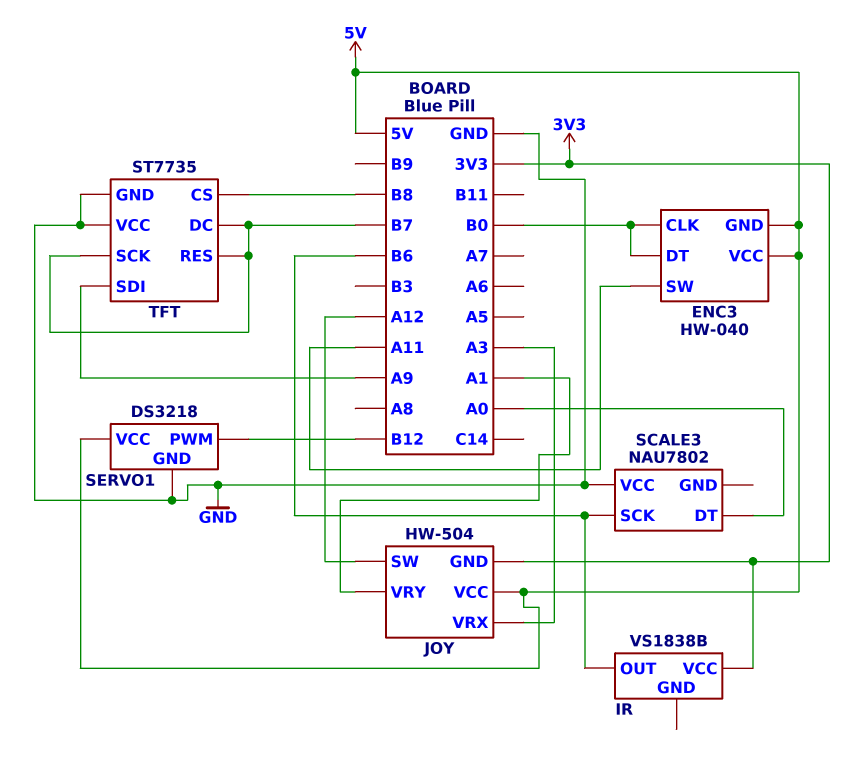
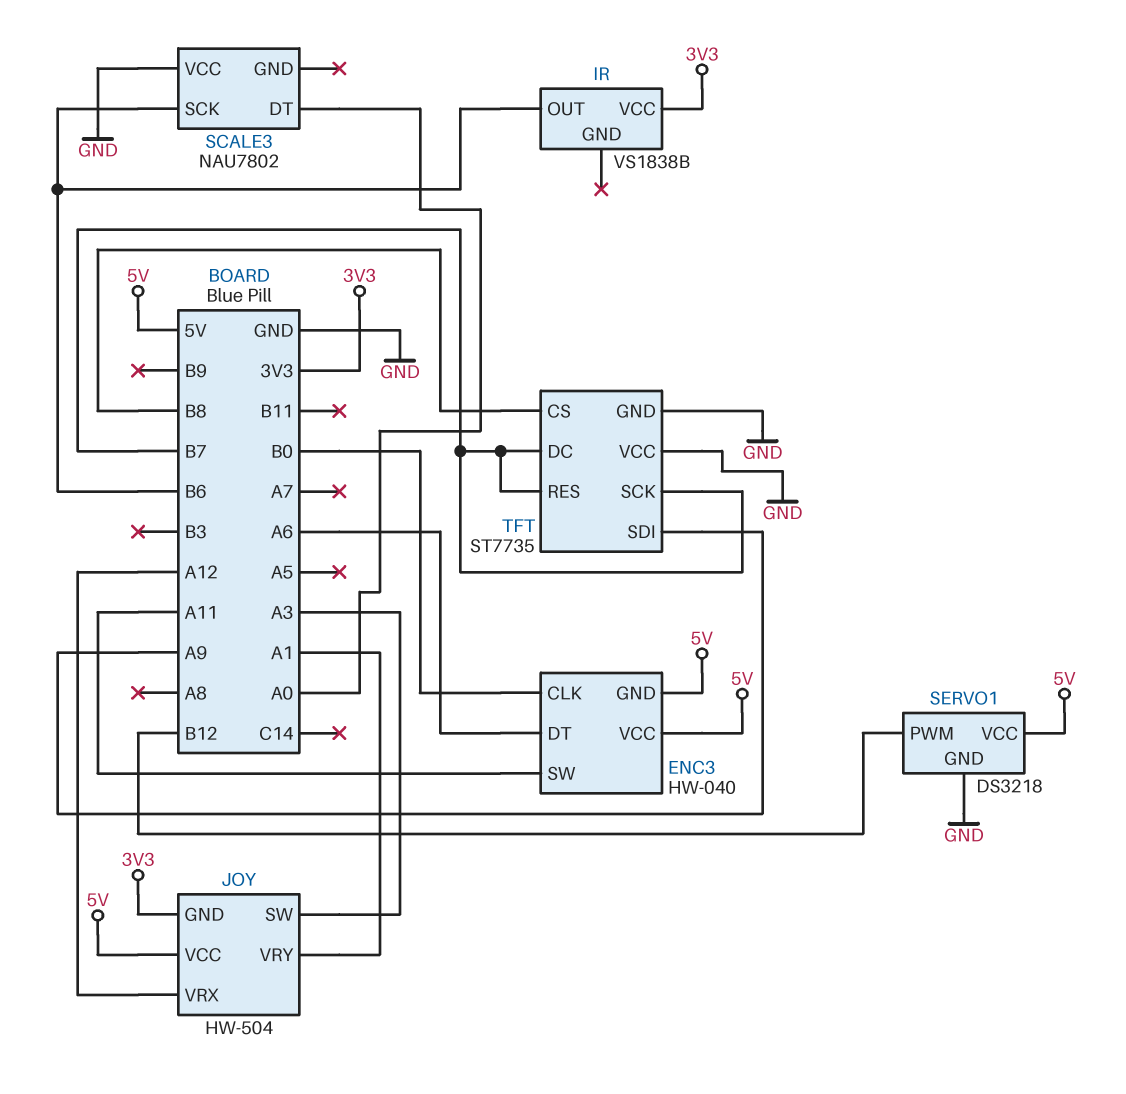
ENC3 pin DT: B0 -> A6
JOY pin SW: A12 -> A3
JOY pin VRX: A3 -> A12

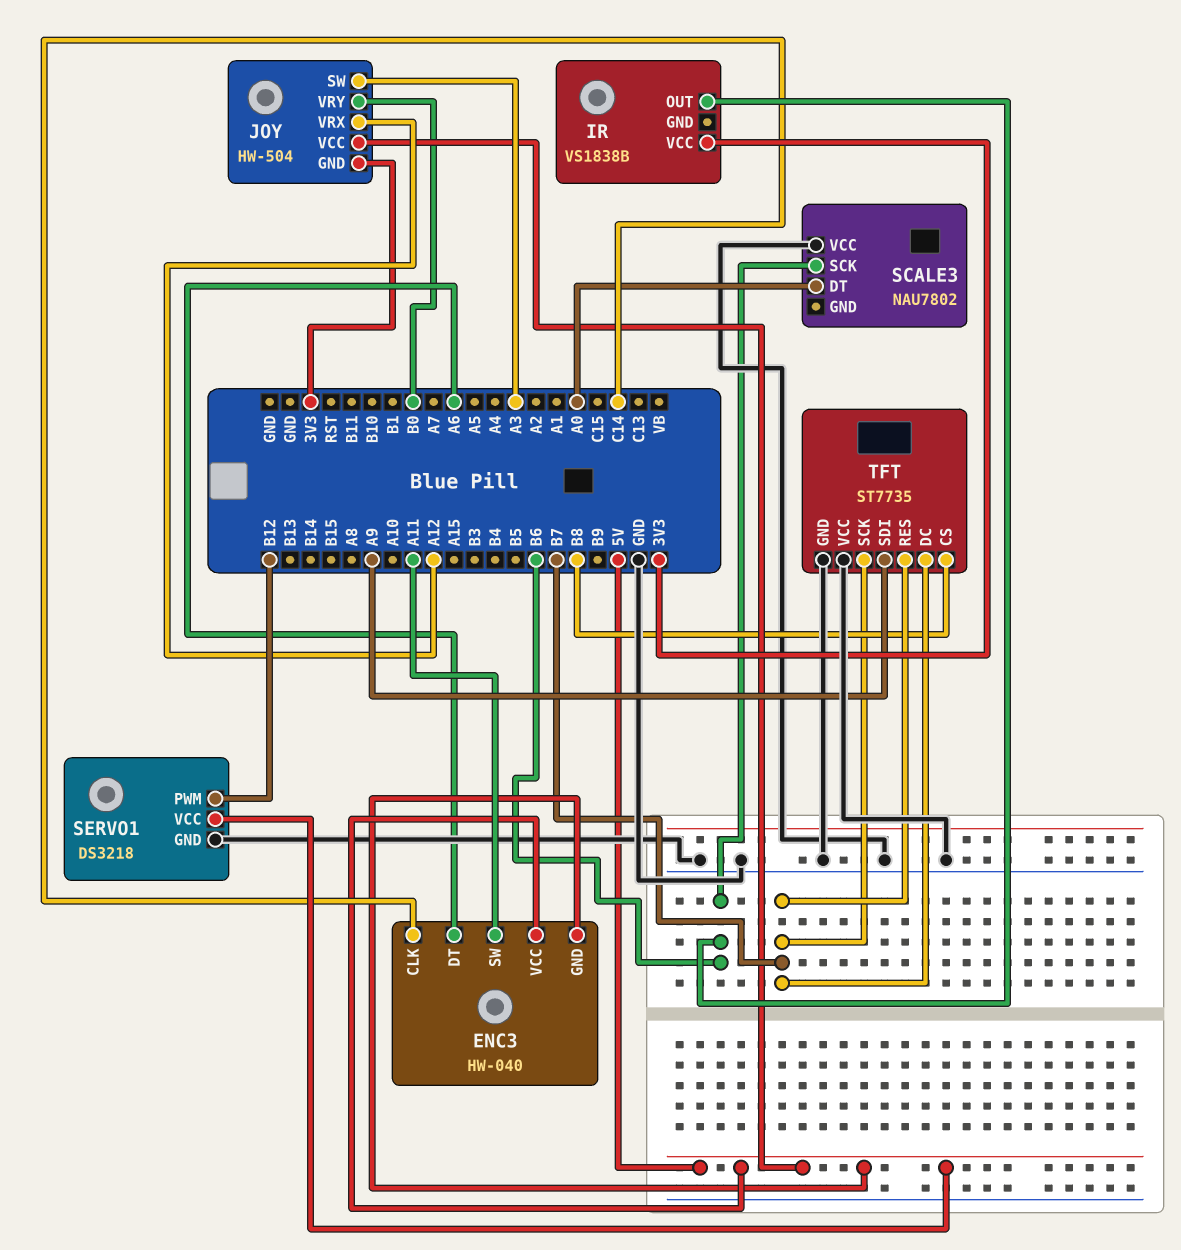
ENC3 pin CLK: B0 -> C14
JOY pin VRY: A1 -> B0

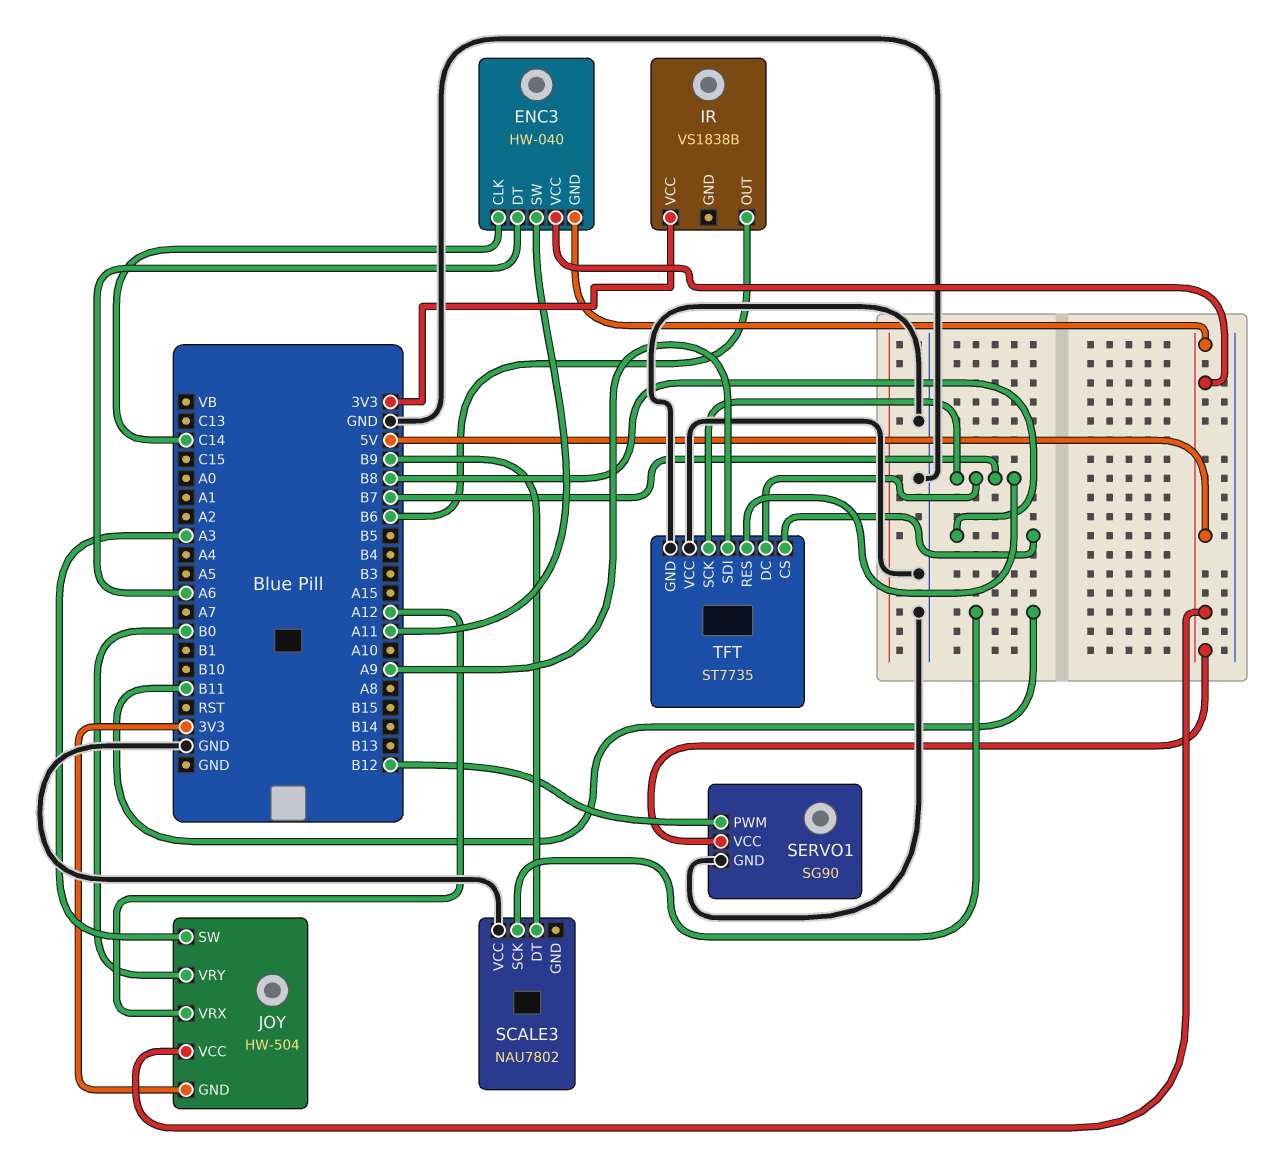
SCALE3 pin DT: A0 -> B9
SCALE3 pin SCK: B6 -> B11
SERVO1: DS3218 -> SG90

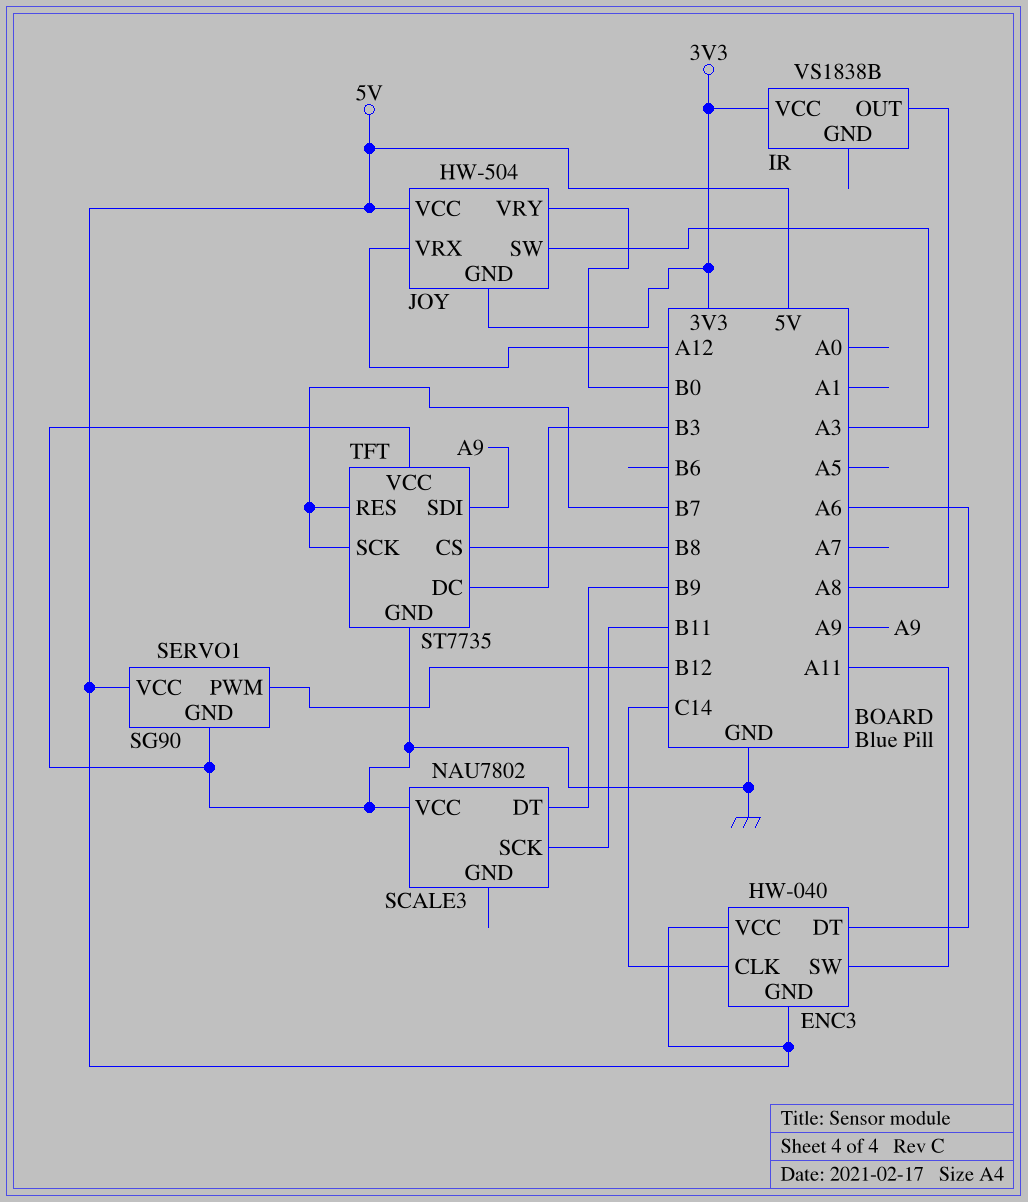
IR pin OUT: B6 -> A8
TFT pin DC: B7 -> B3

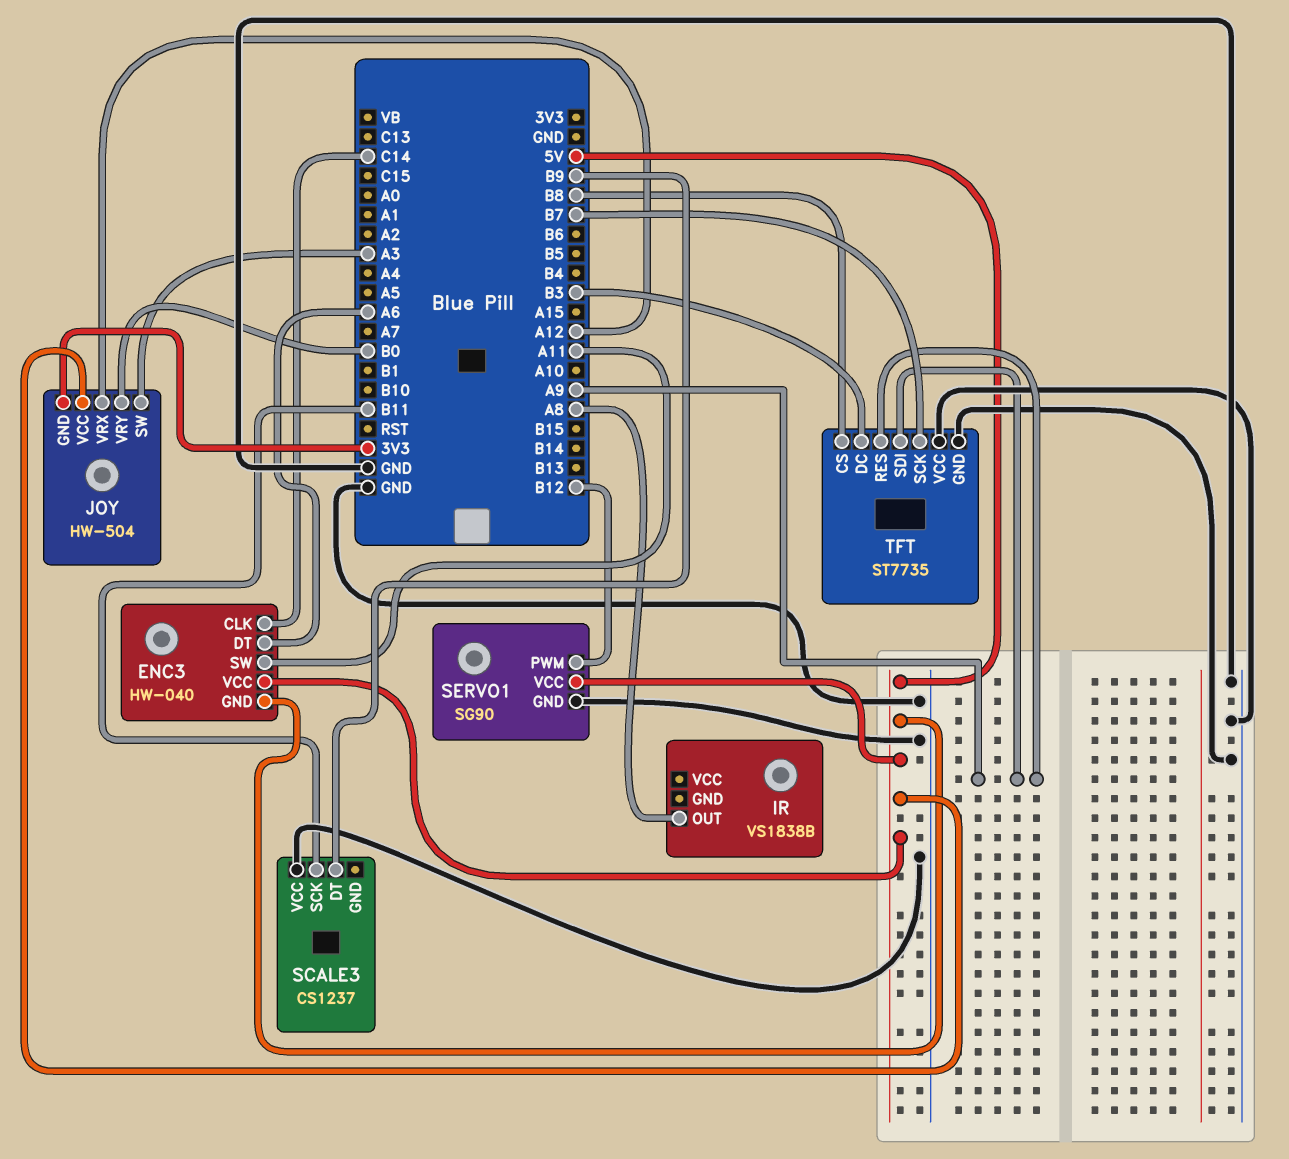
IR pin VCC: 3V3 -> none
SCALE3: NAU7802 -> CS1237
TFT pin RES: B7 -> A9

